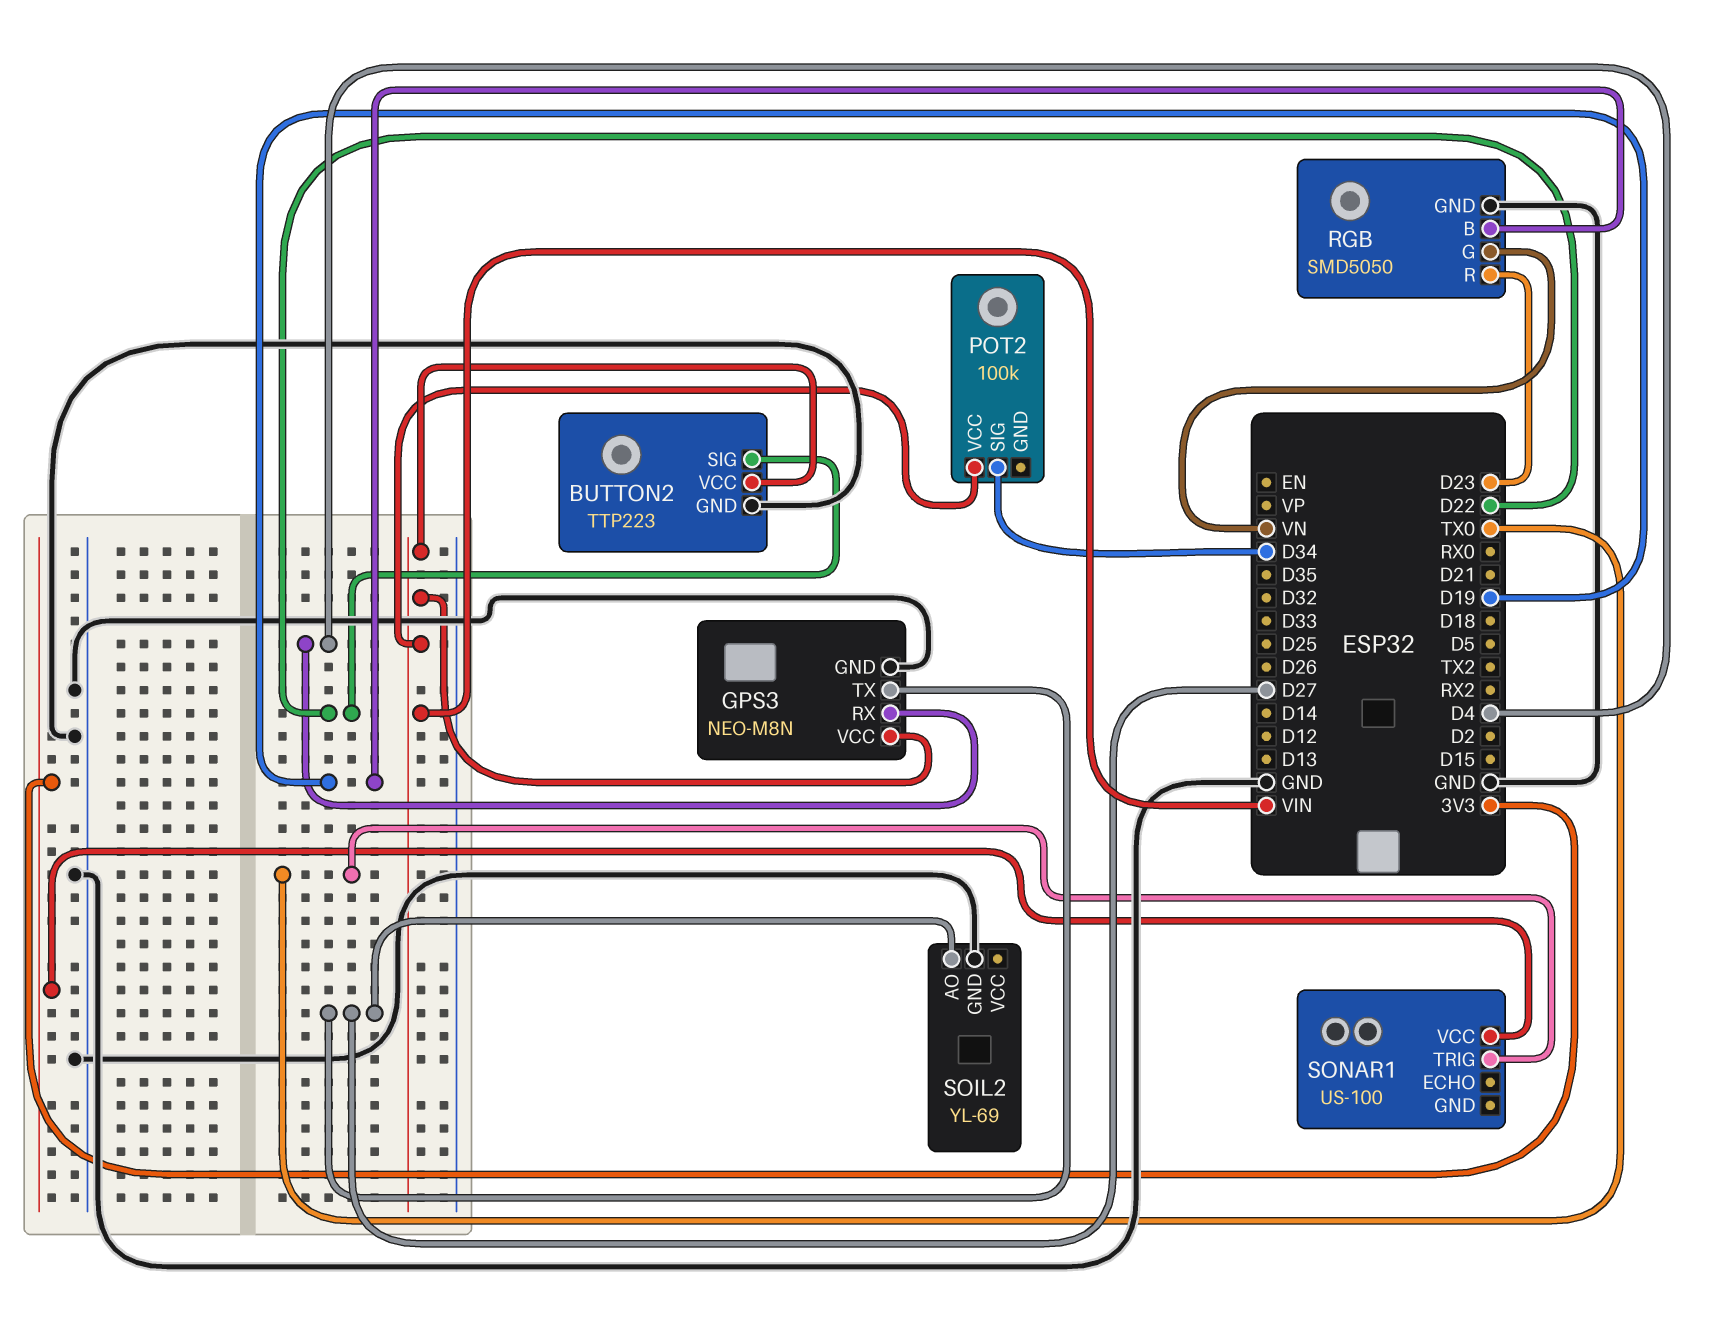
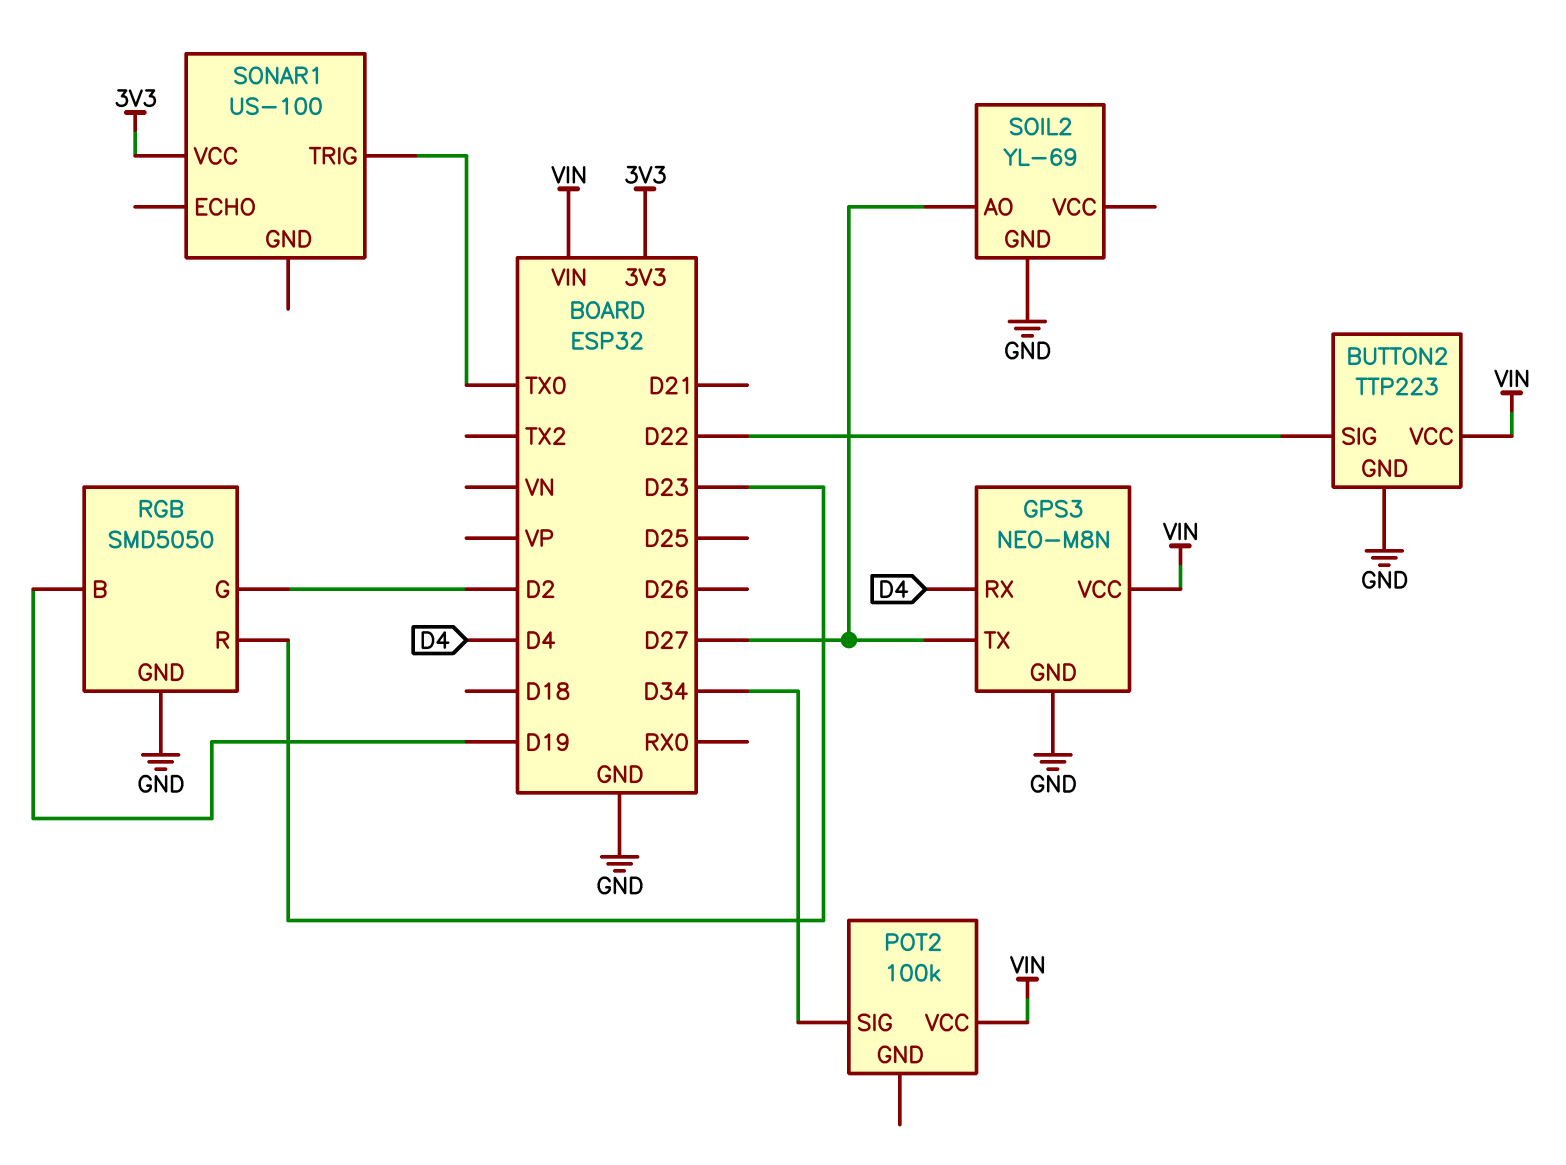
RGB pin G: VN -> D2

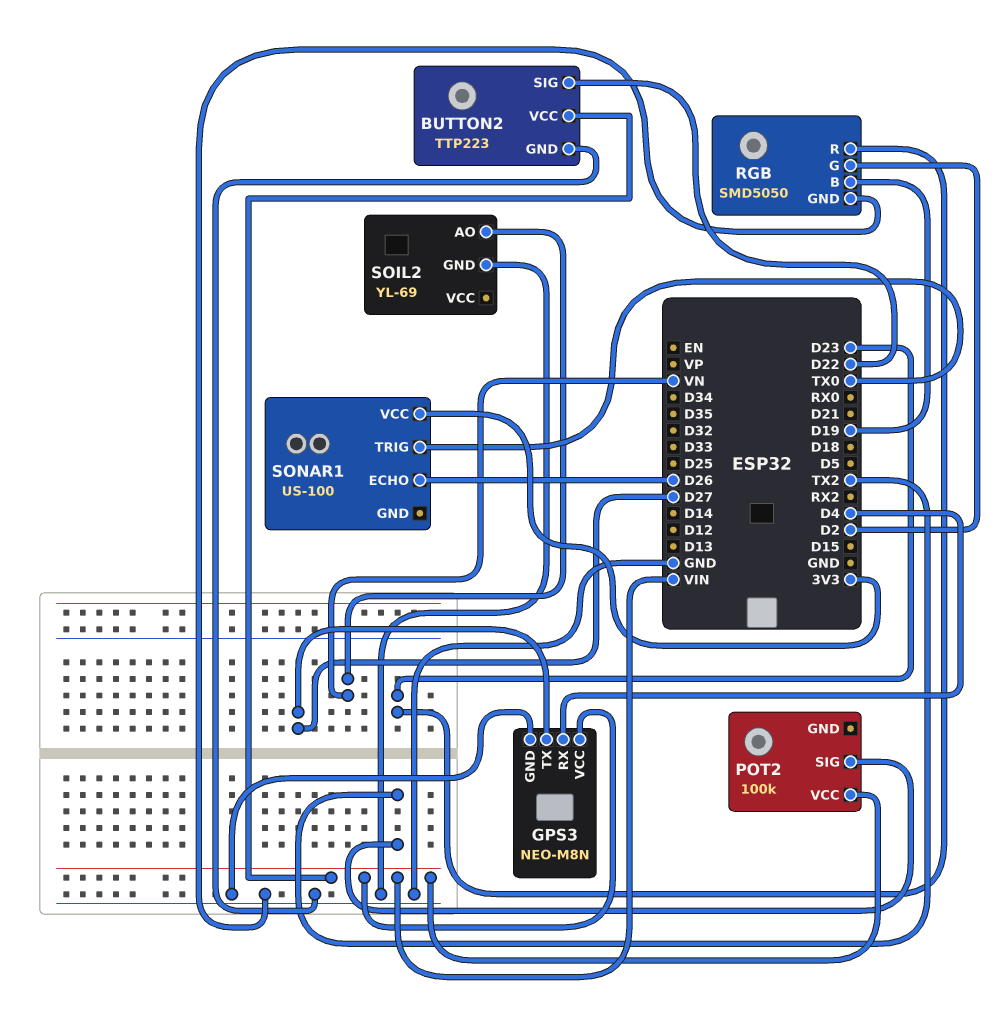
POT2 pin SIG: D34 -> TX2
SOIL2 pin AO: D27 -> VN
SONAR1 pin ECHO: none -> D26

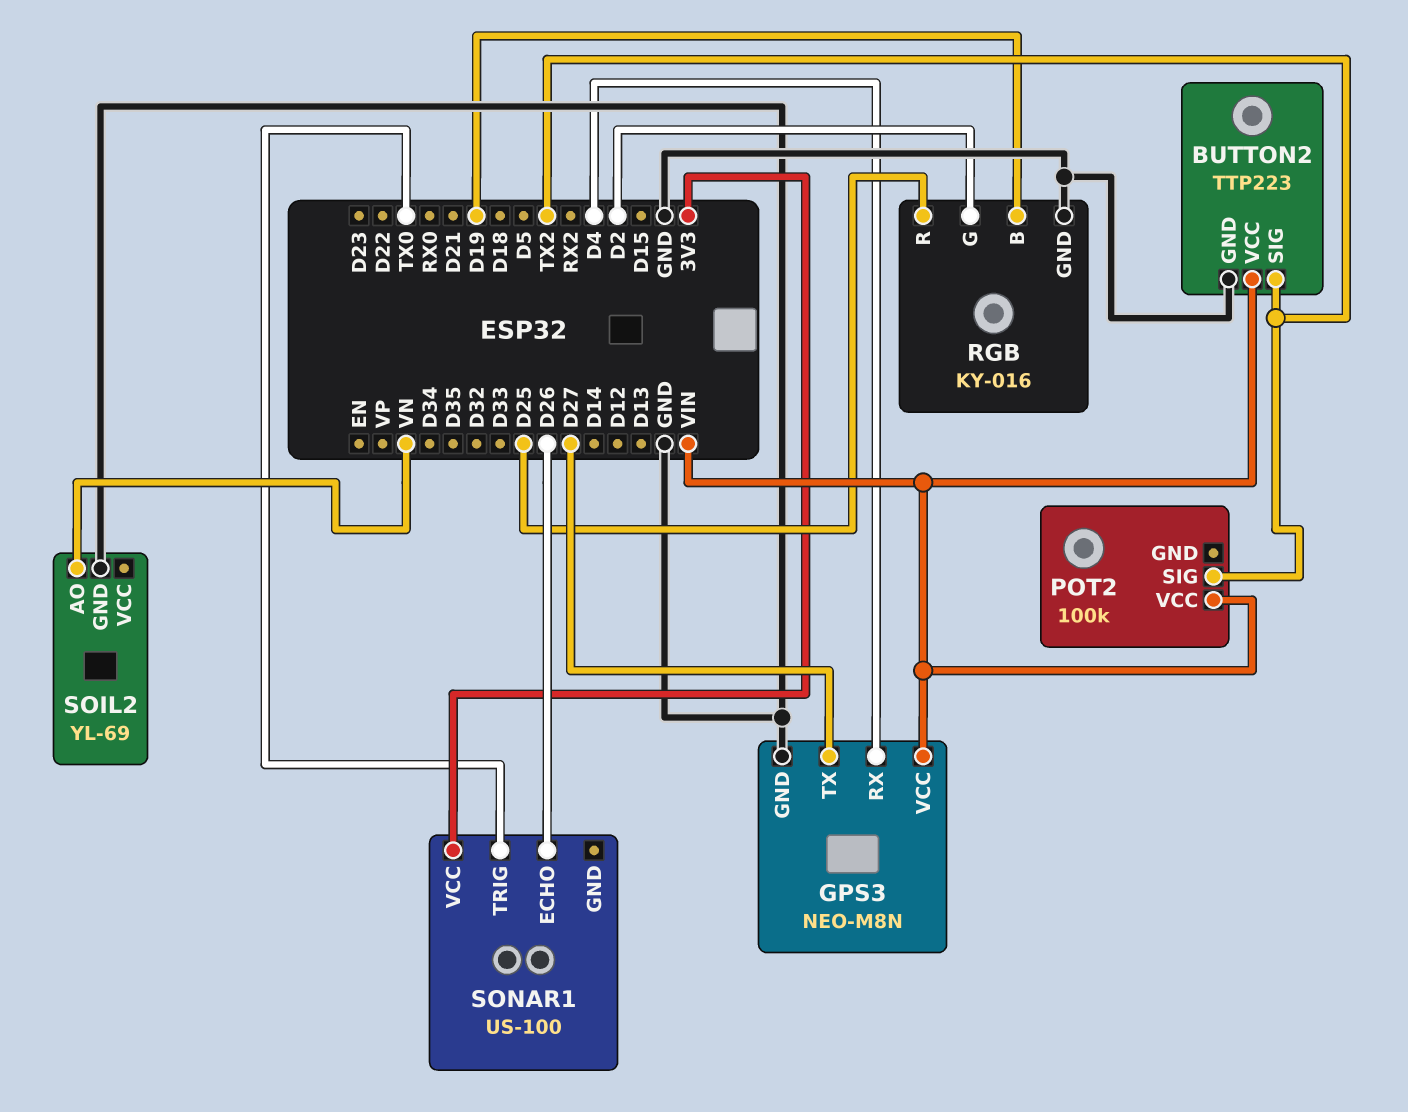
BUTTON2 pin SIG: D22 -> TX2
RGB: SMD5050 -> KY-016
RGB pin R: D23 -> D25

